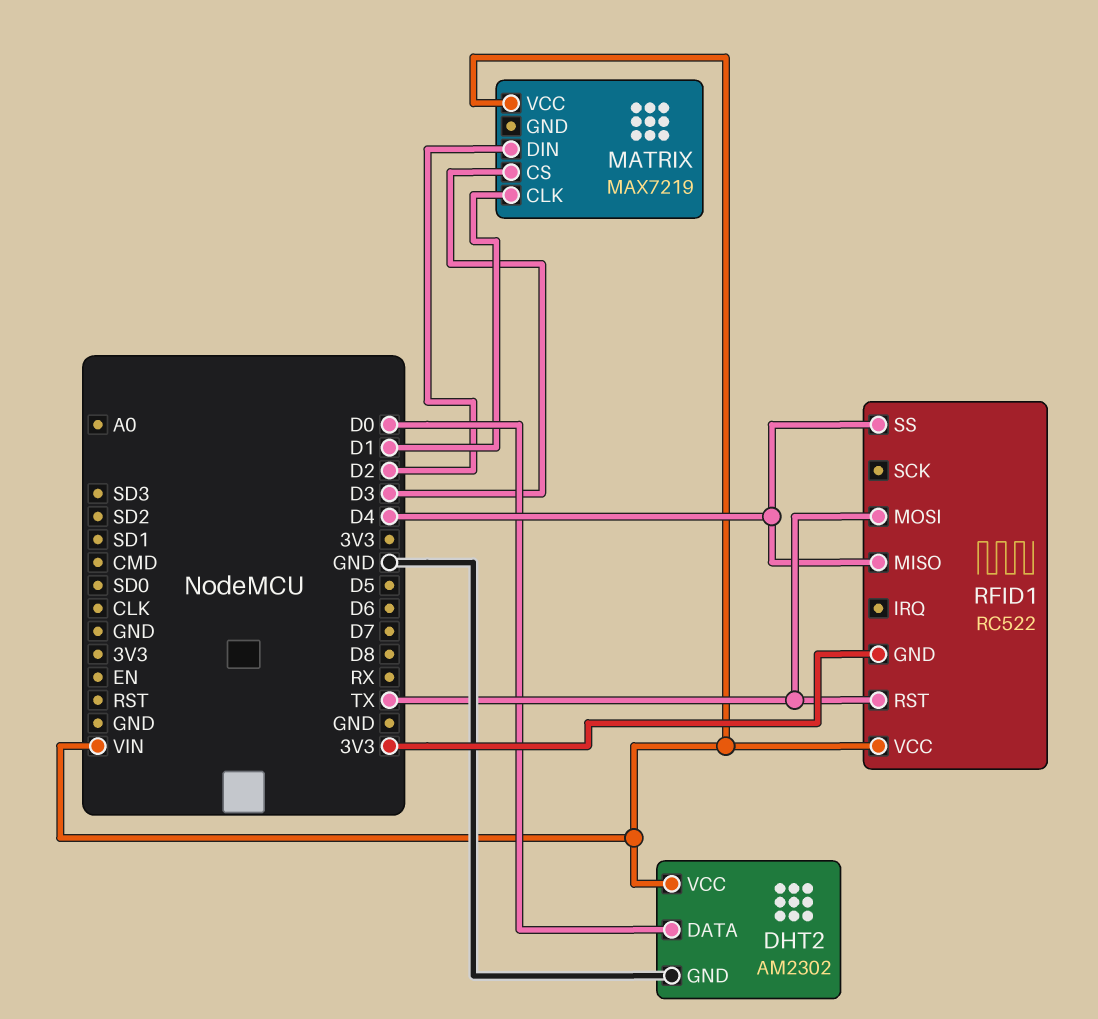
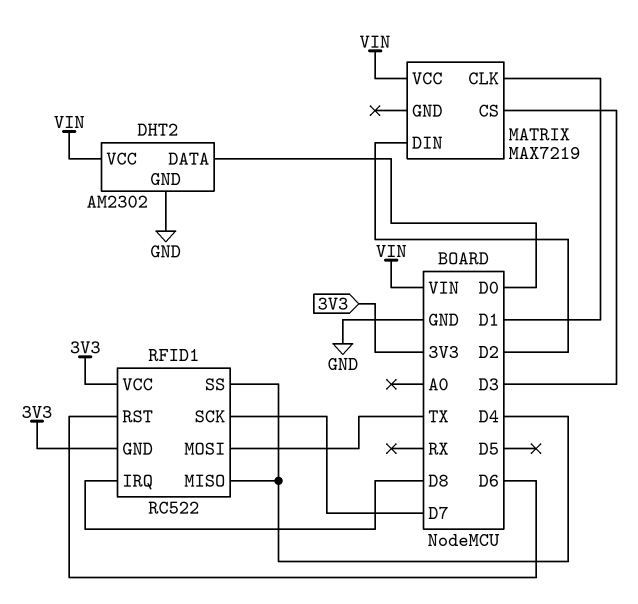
RFID1 pin IRQ: none -> D8
RFID1 pin RST: TX -> D6
RFID1 pin SCK: none -> D7
RFID1 pin VCC: VIN -> 3V3

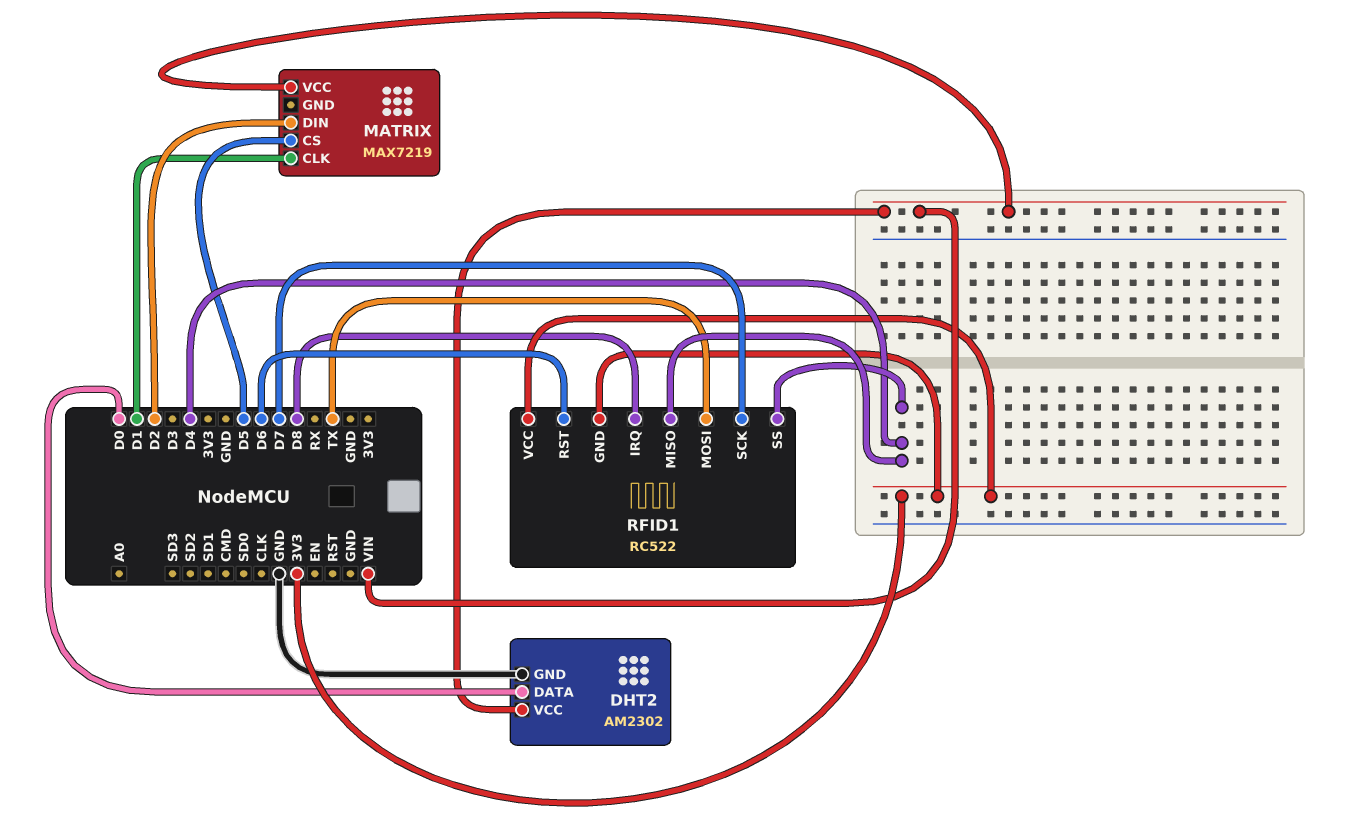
MATRIX pin CS: D3 -> D5

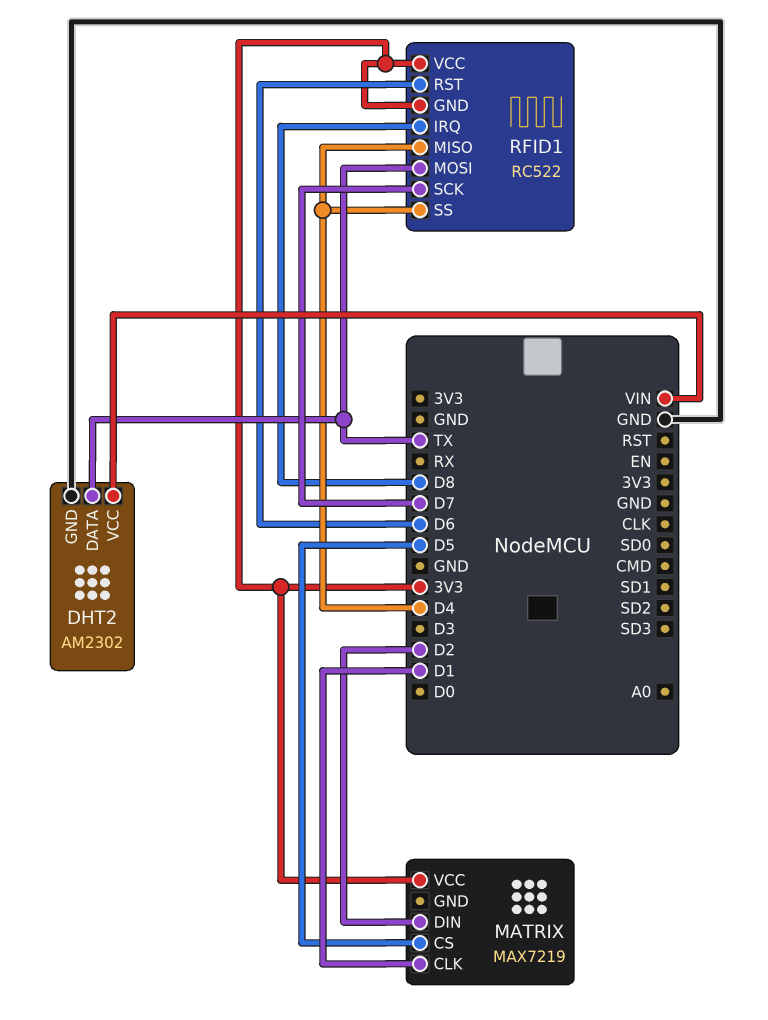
DHT2 pin DATA: D0 -> TX
MATRIX pin VCC: VIN -> 3V3

